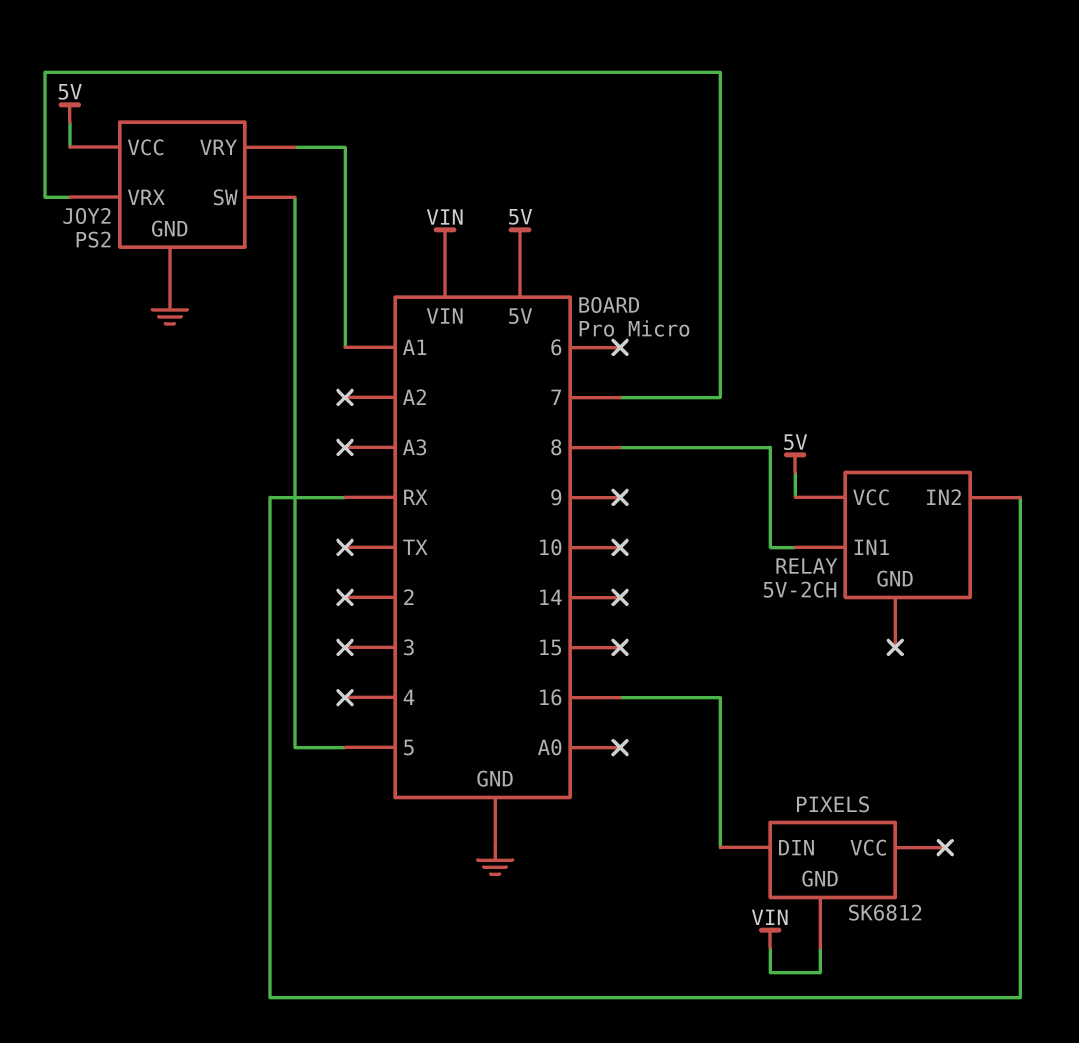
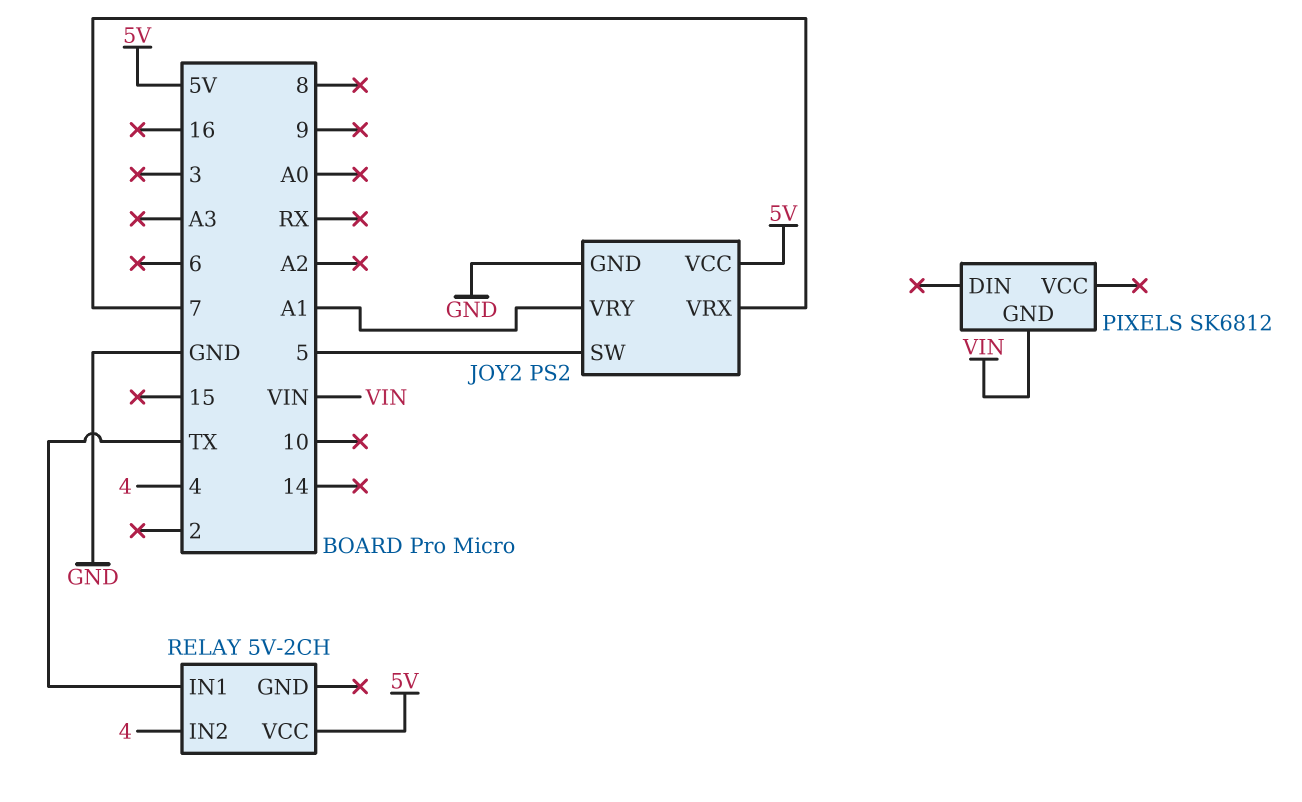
PIXELS pin DIN: 16 -> none
RELAY pin IN1: 8 -> TX
RELAY pin IN2: RX -> 4

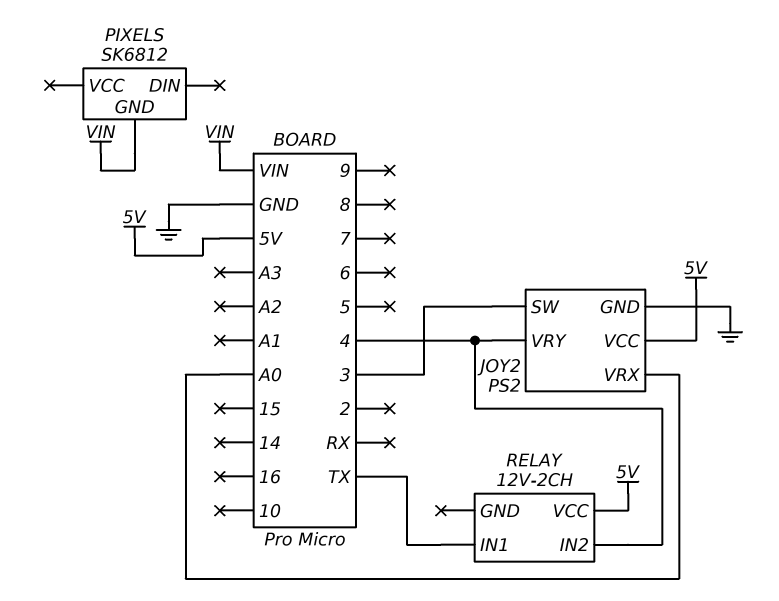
JOY2 pin SW: 5 -> 3
JOY2 pin VRX: 7 -> A0
JOY2 pin VRY: A1 -> 4
RELAY: 5V-2CH -> 12V-2CH

